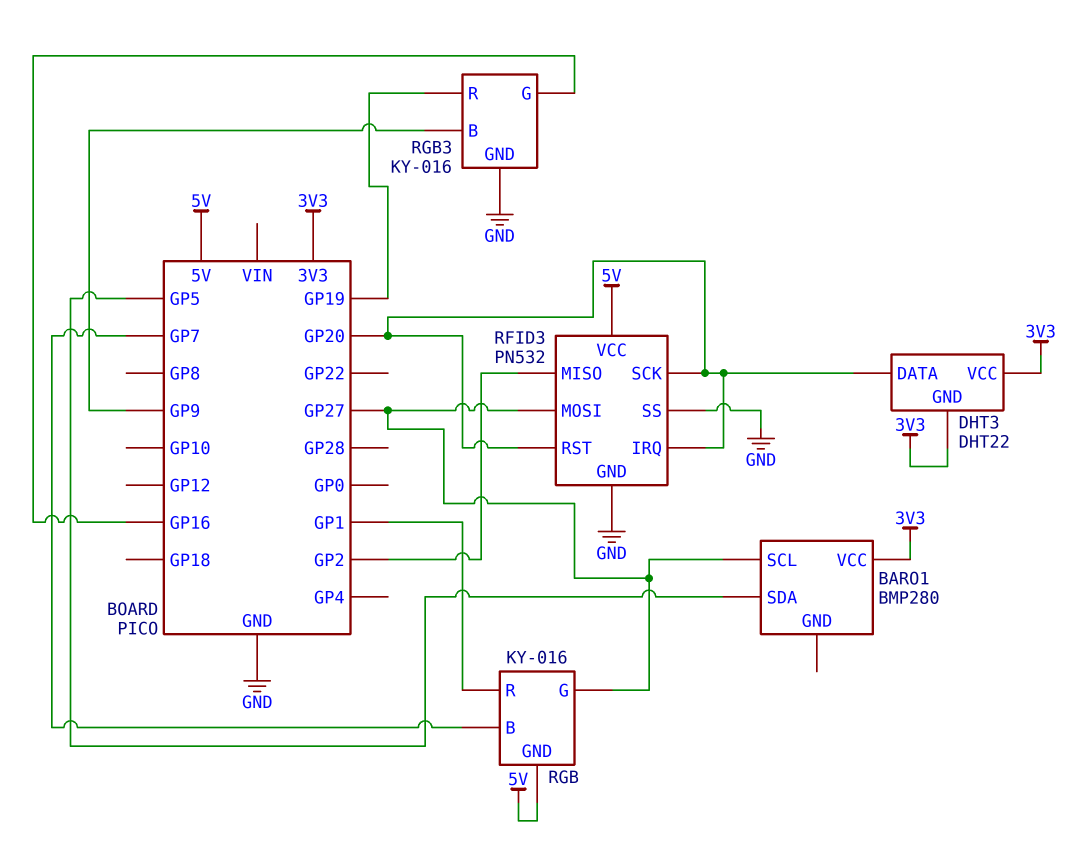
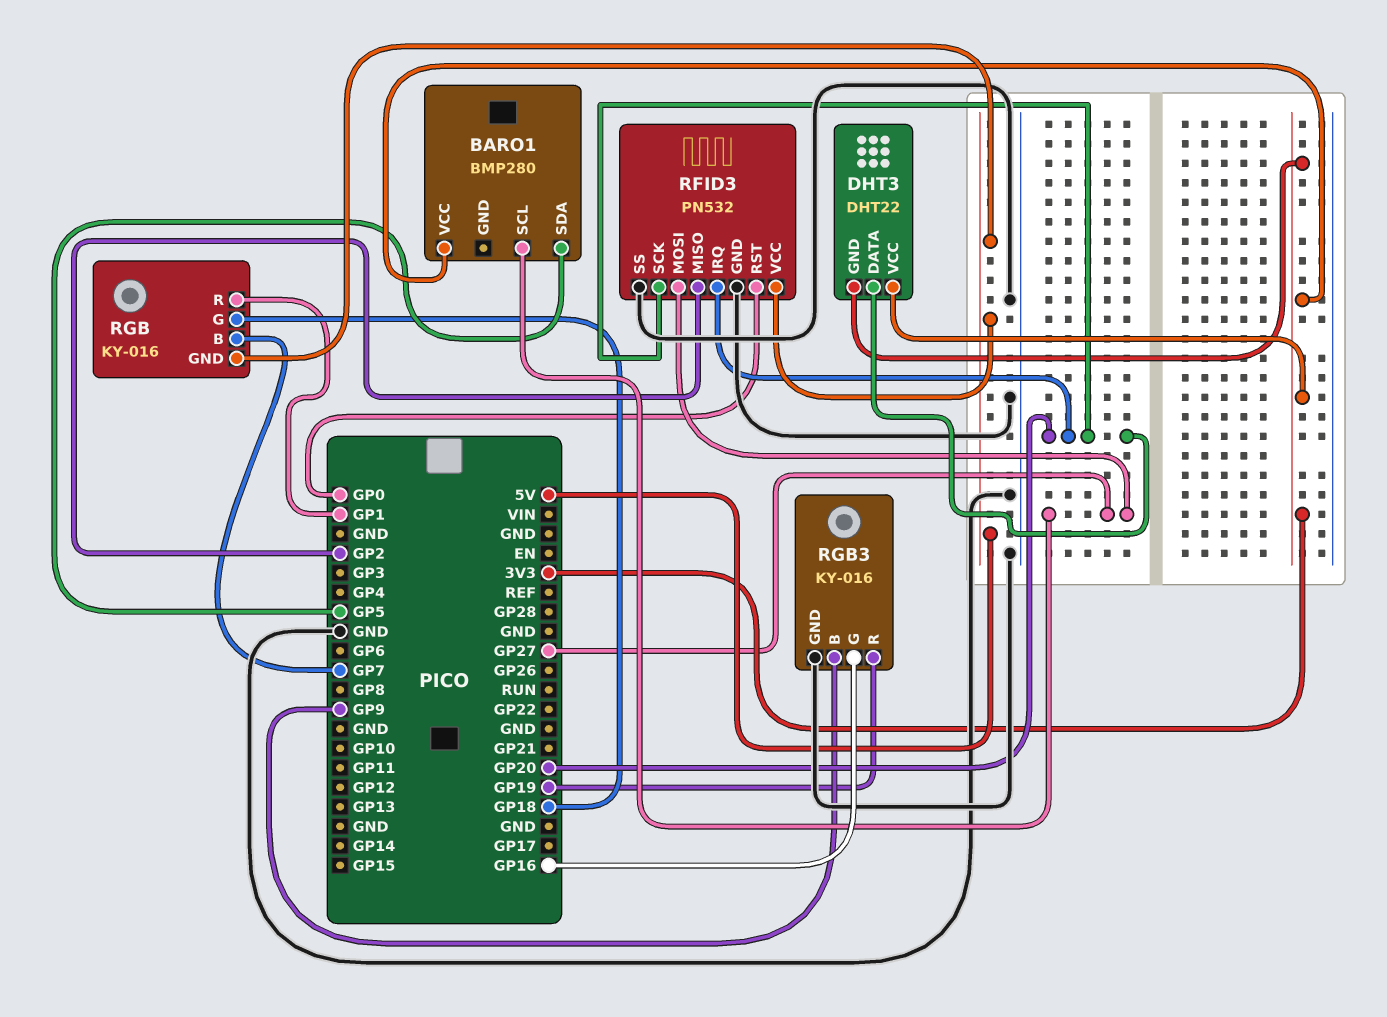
RFID3 pin RST: GP20 -> GP0
RGB pin G: GP27 -> GP18

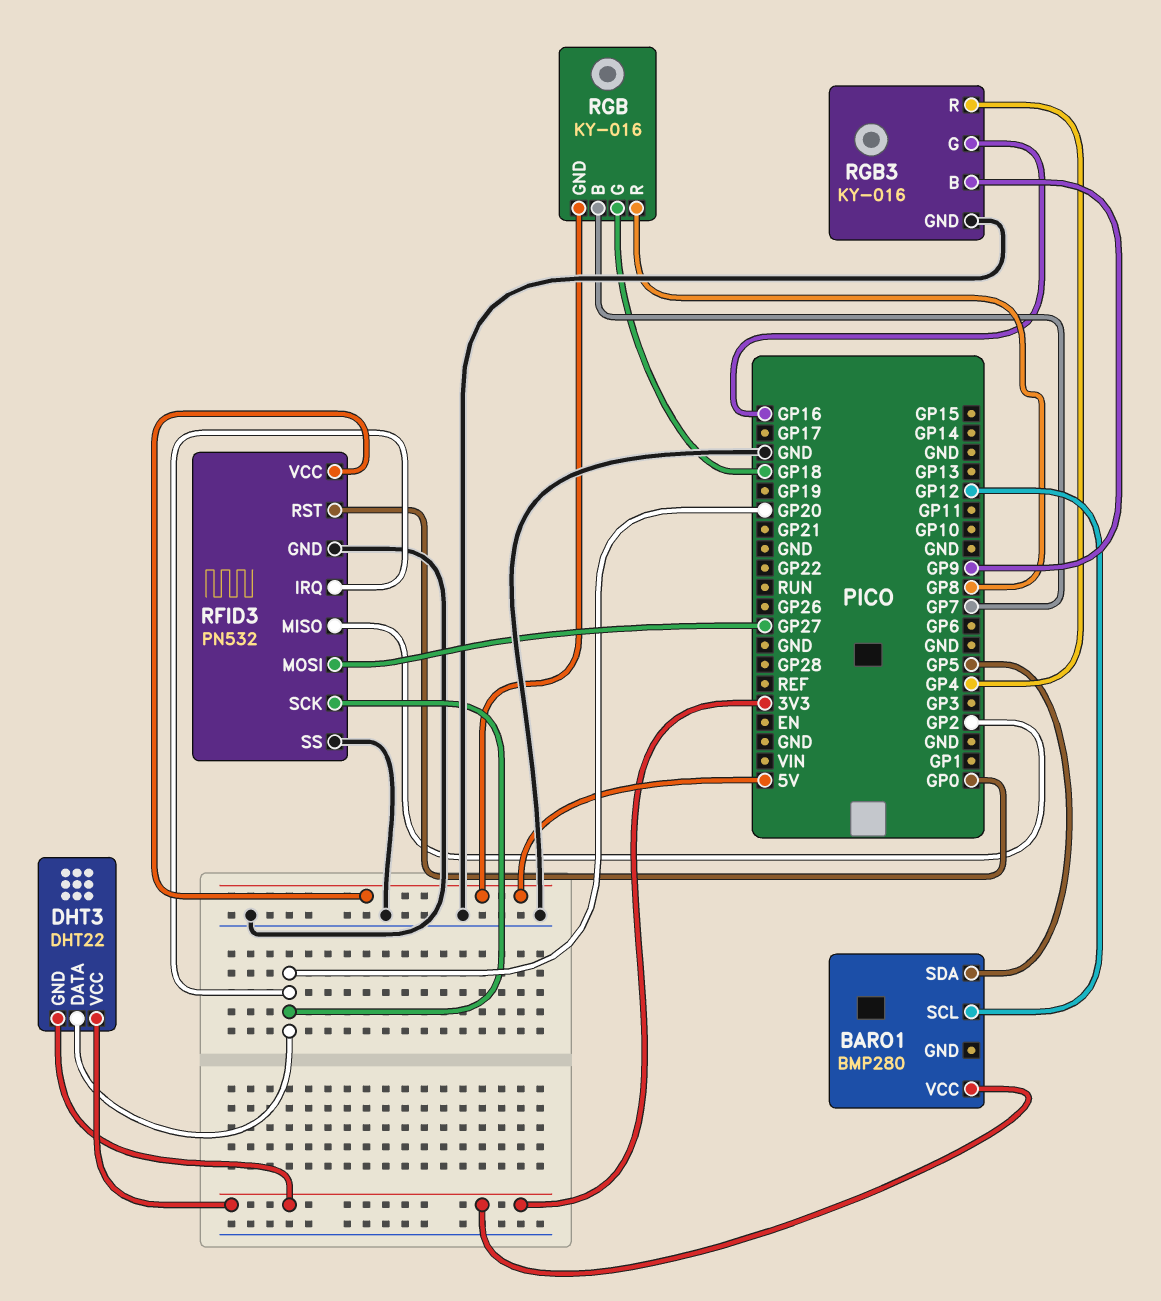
BARO1 pin SCL: GP27 -> GP12
RGB pin R: GP1 -> GP8
RGB3 pin R: GP19 -> GP4

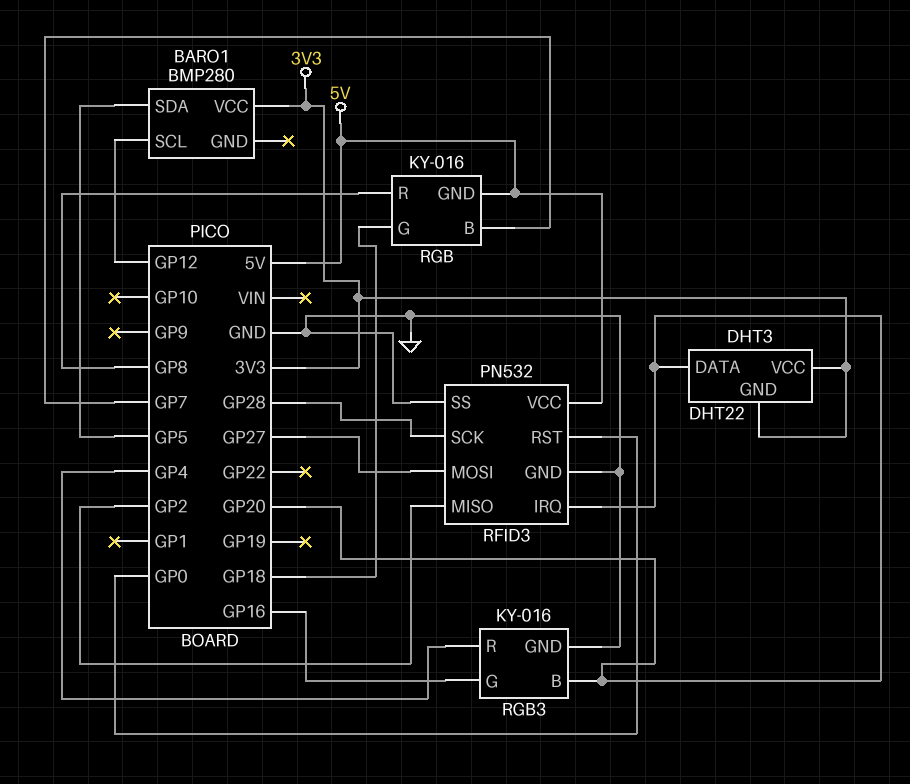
RFID3 pin SCK: GP20 -> GP28
RGB3 pin B: GP9 -> GP20

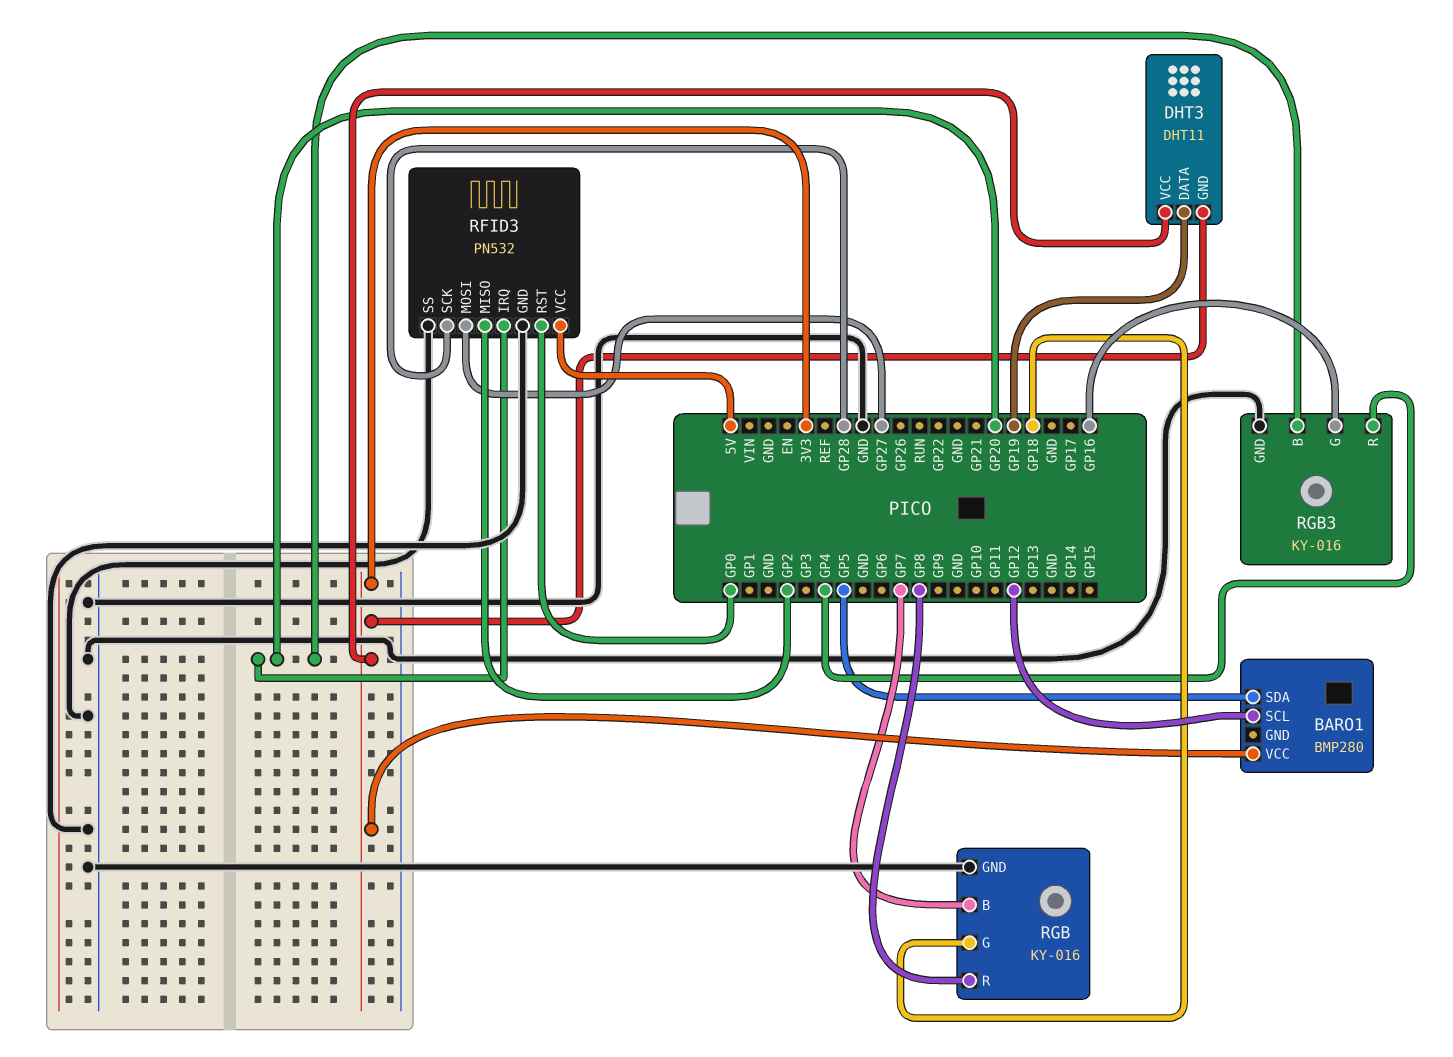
DHT3: DHT22 -> DHT11
DHT3 pin DATA: GP20 -> GP19
RGB pin GND: 5V -> GND

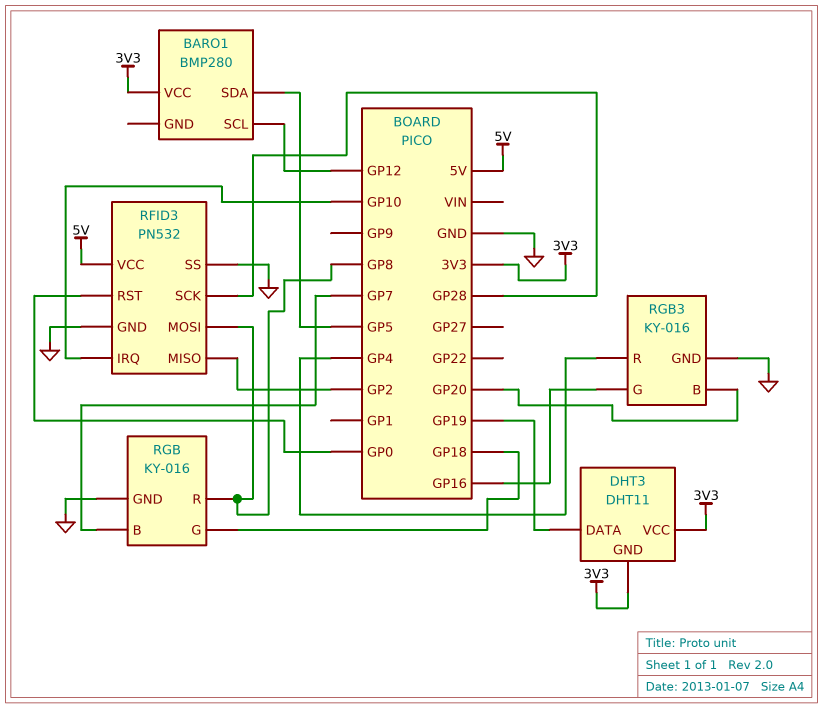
RFID3 pin IRQ: GP20 -> GP10
RFID3 pin MOSI: GP27 -> GP8

